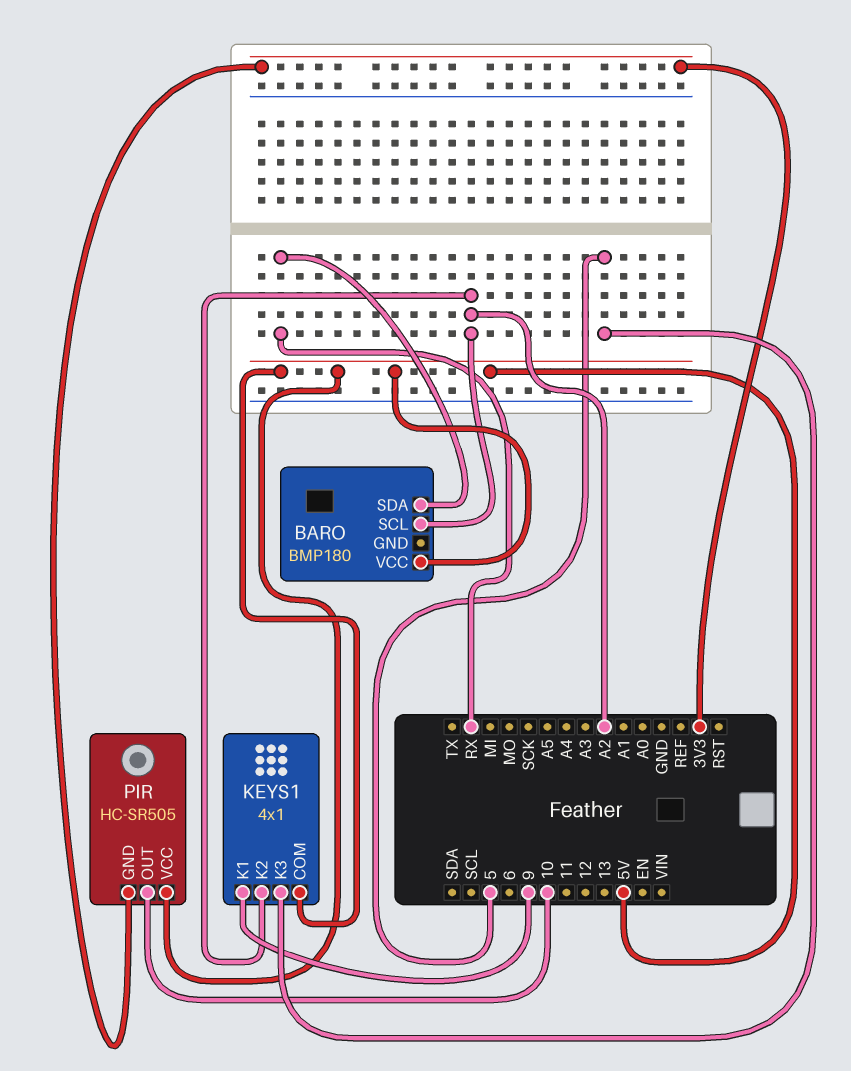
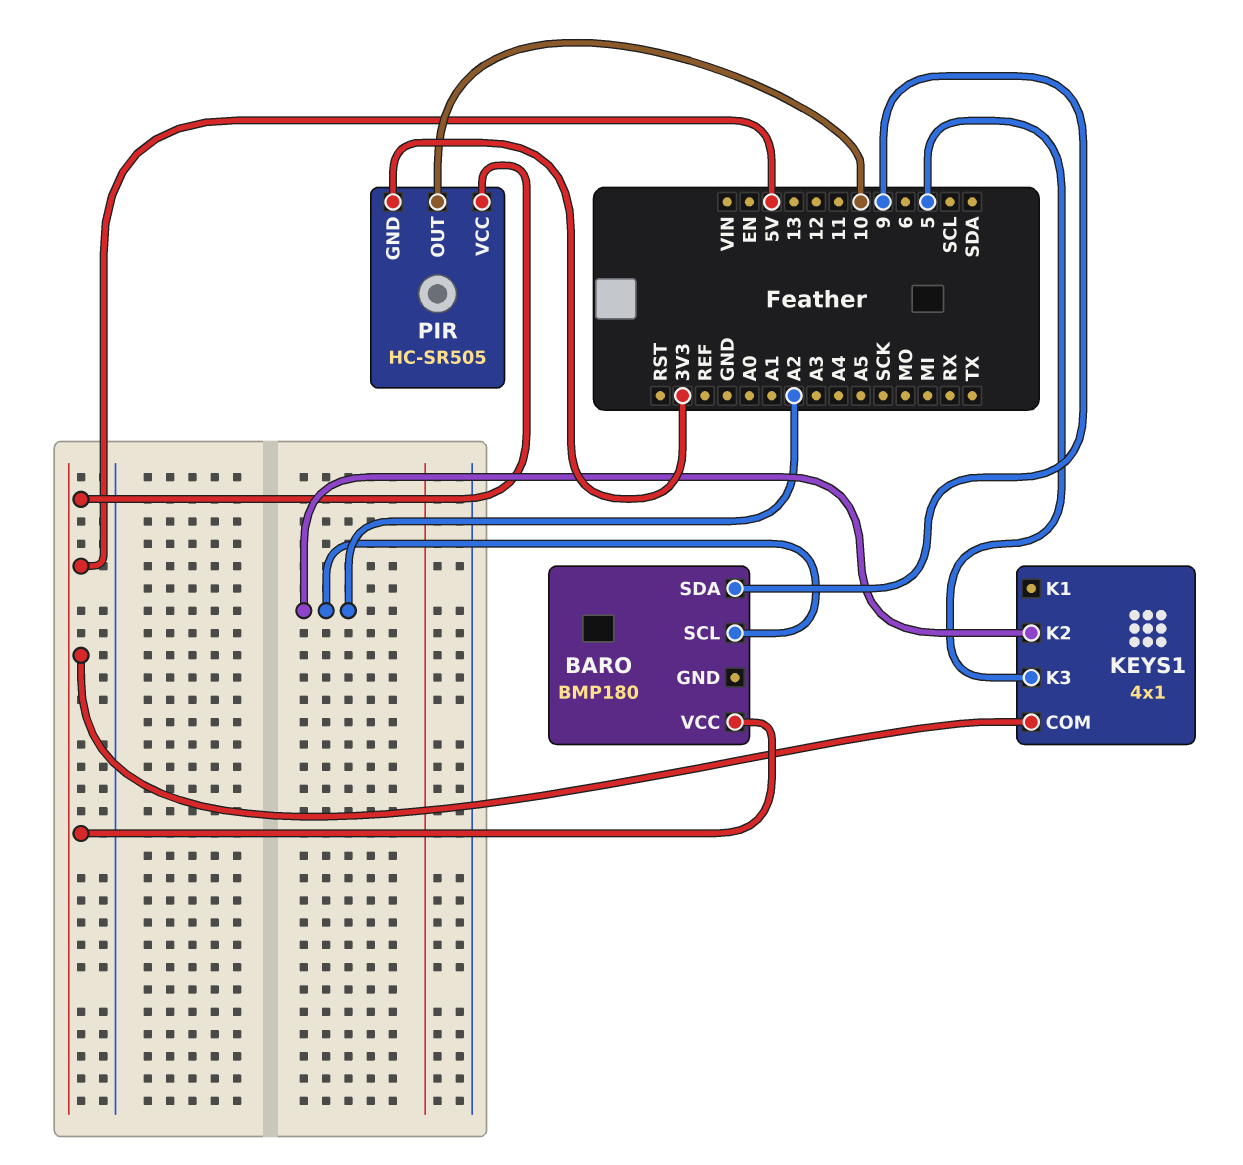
BARO pin SDA: RX -> 9
KEYS1 pin K1: 9 -> none

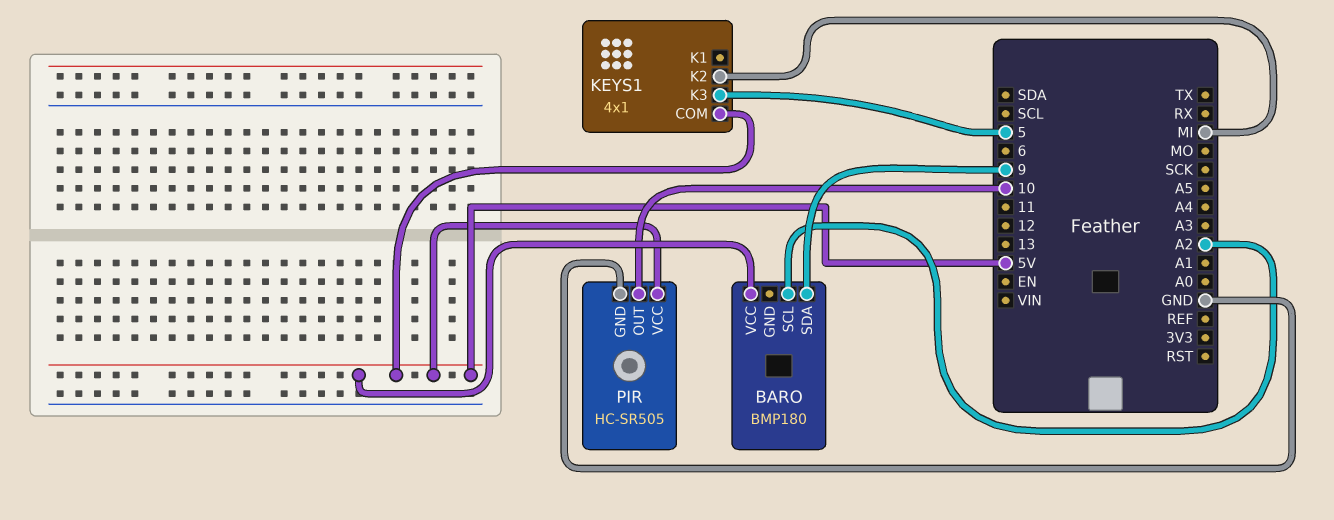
KEYS1 pin K2: A2 -> MI
PIR pin GND: 3V3 -> GND

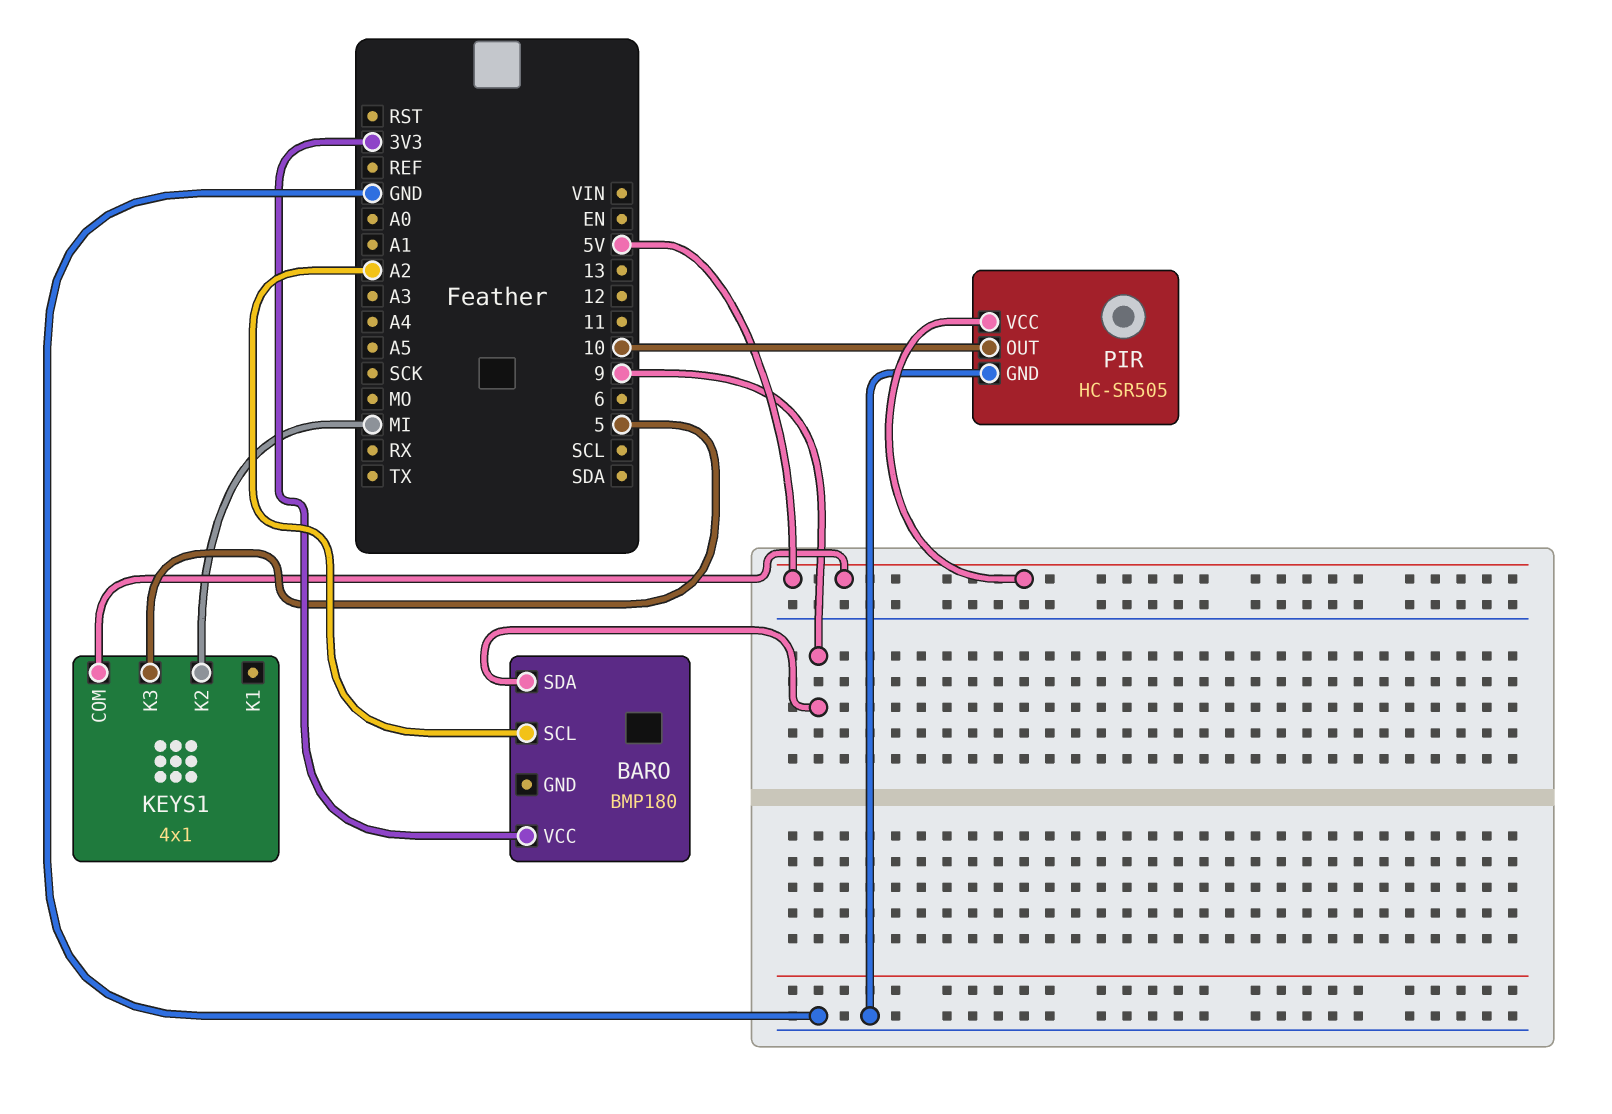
BARO pin VCC: 5V -> 3V3

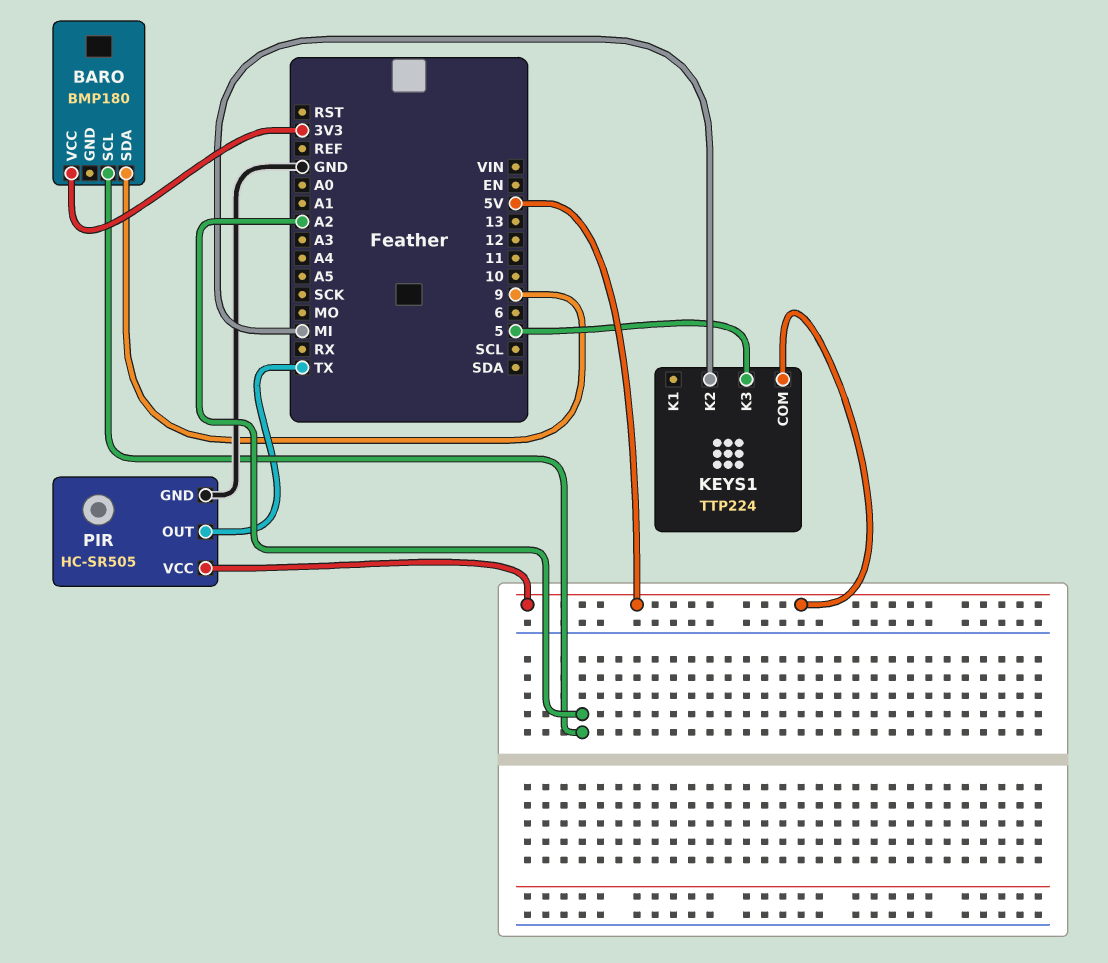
KEYS1: 4x1 -> TTP224
PIR pin OUT: 10 -> TX

